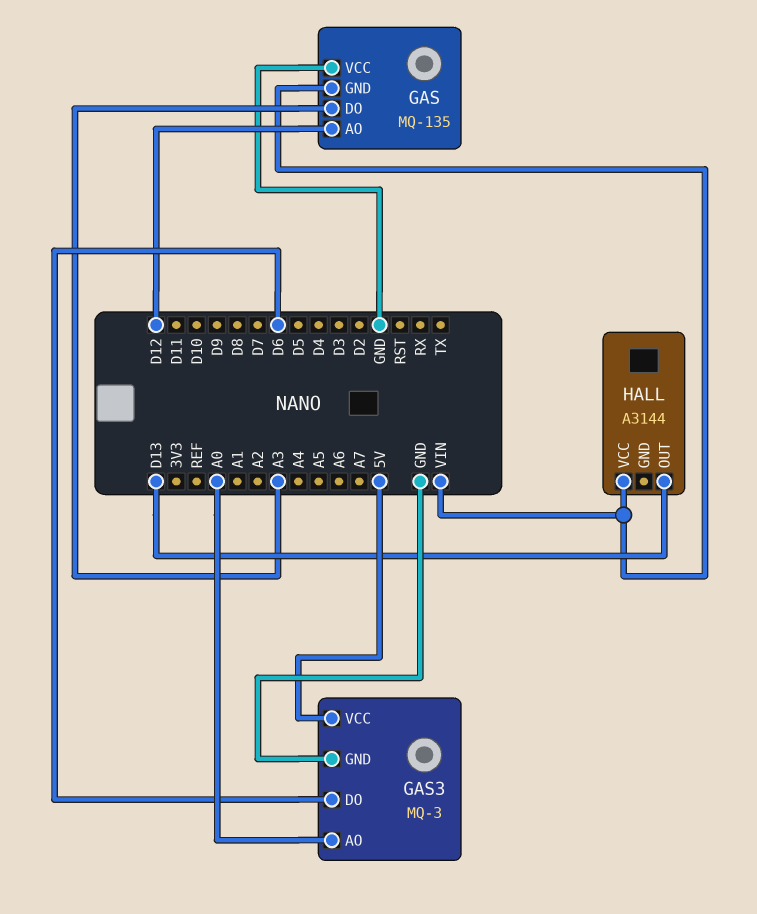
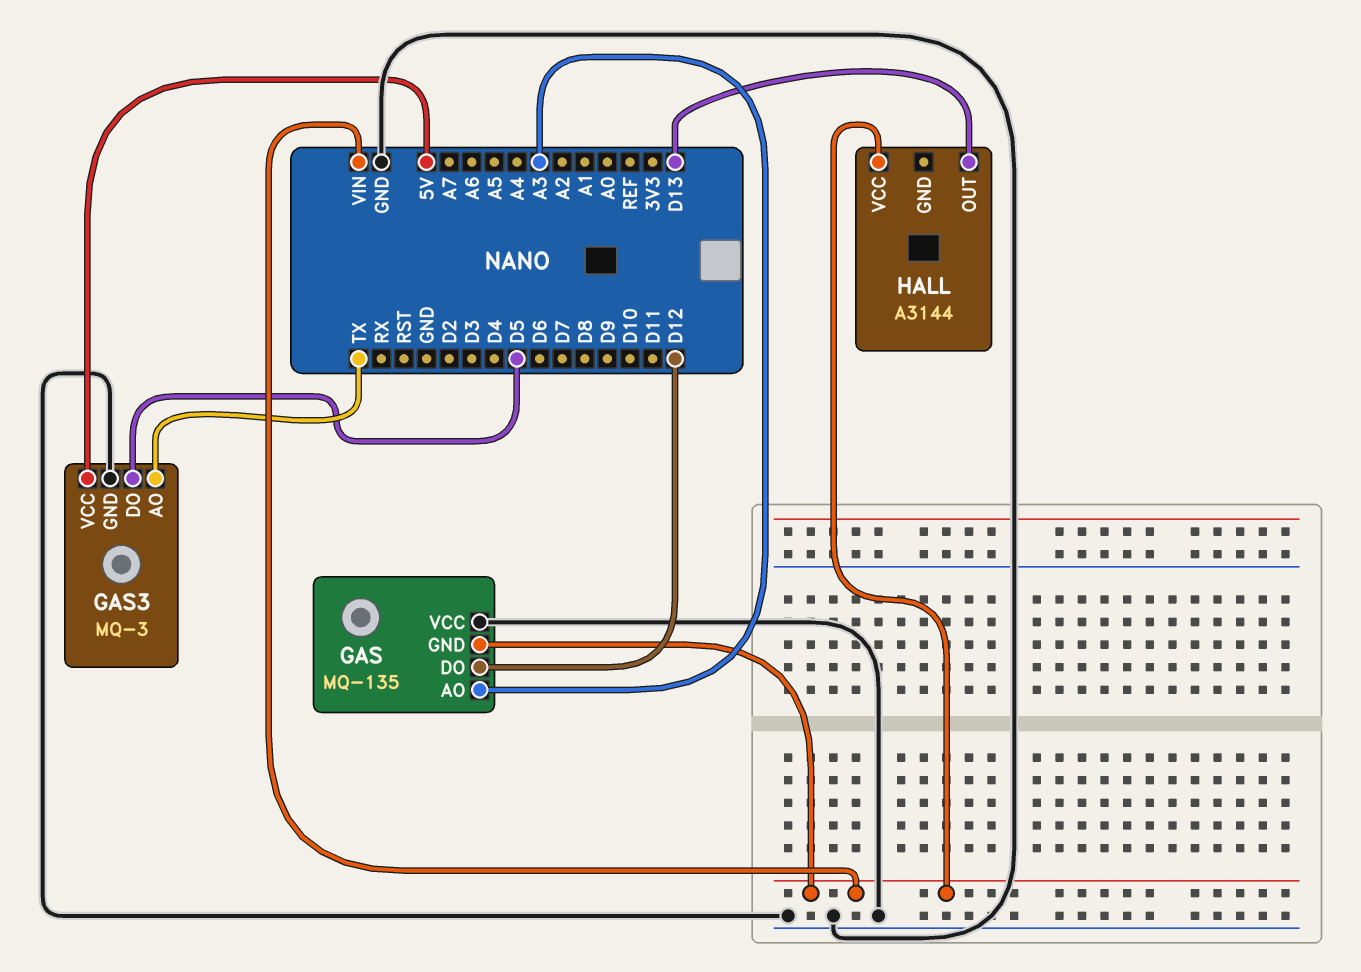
GAS pin AO: D12 -> A3
GAS pin DO: A3 -> D12
GAS3 pin AO: A0 -> TX
GAS3 pin DO: D6 -> D5

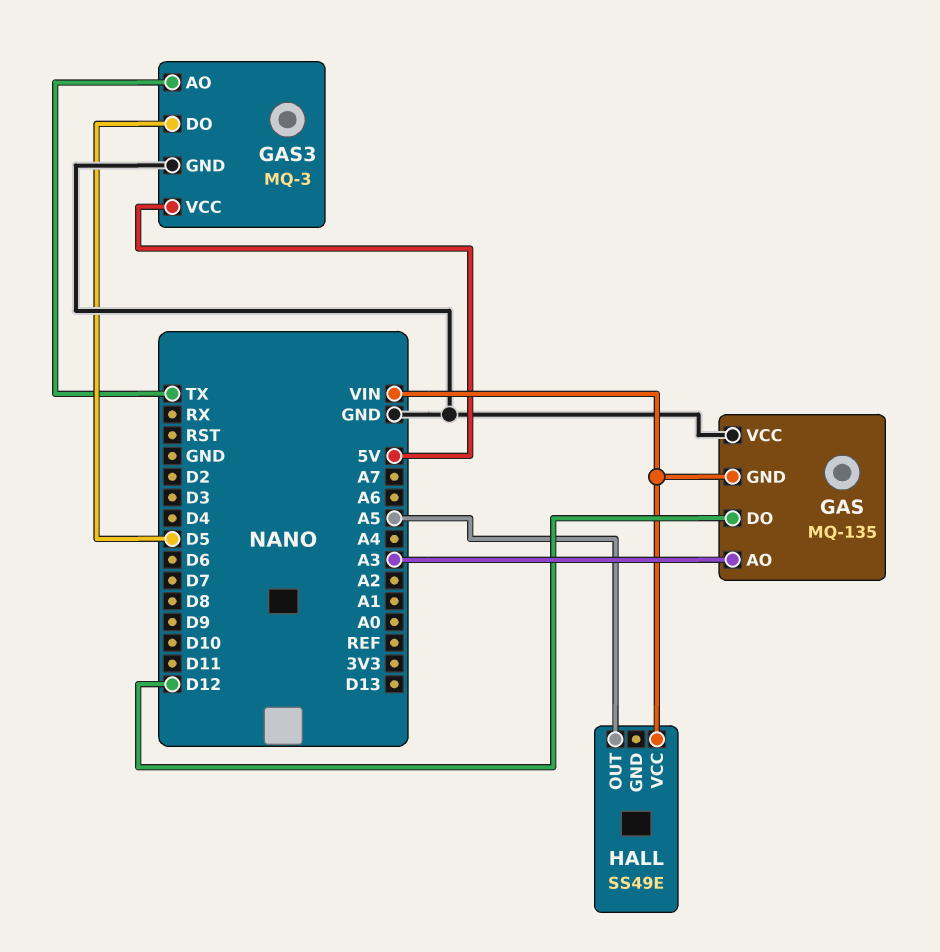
HALL: A3144 -> SS49E
HALL pin OUT: D13 -> A5

